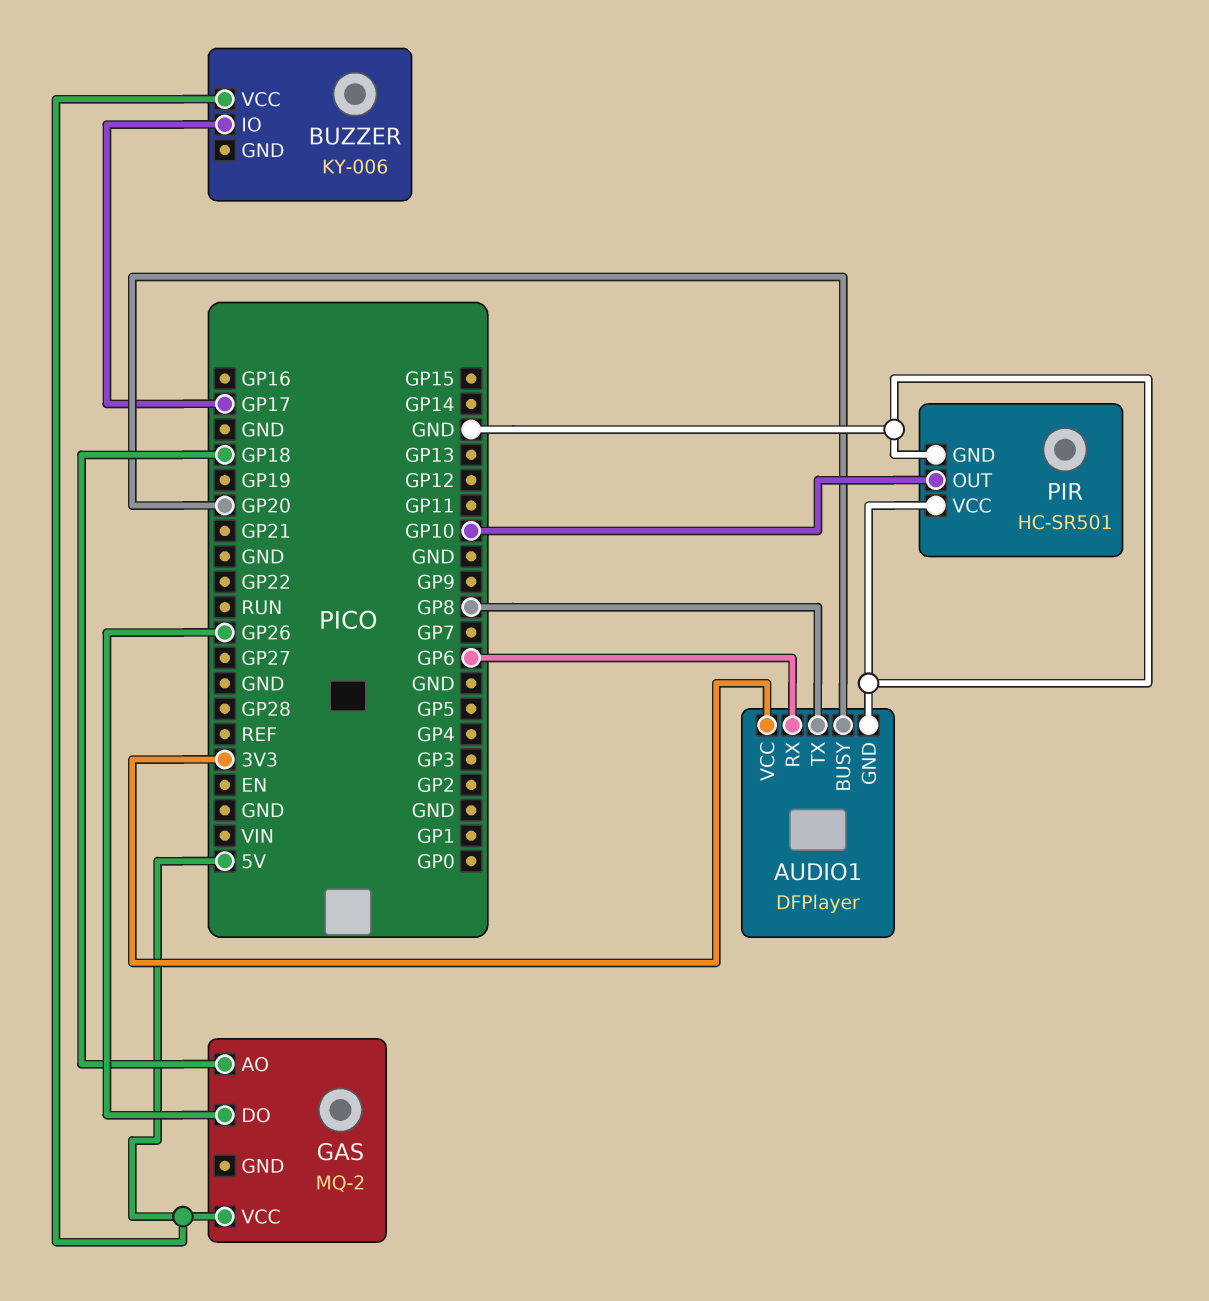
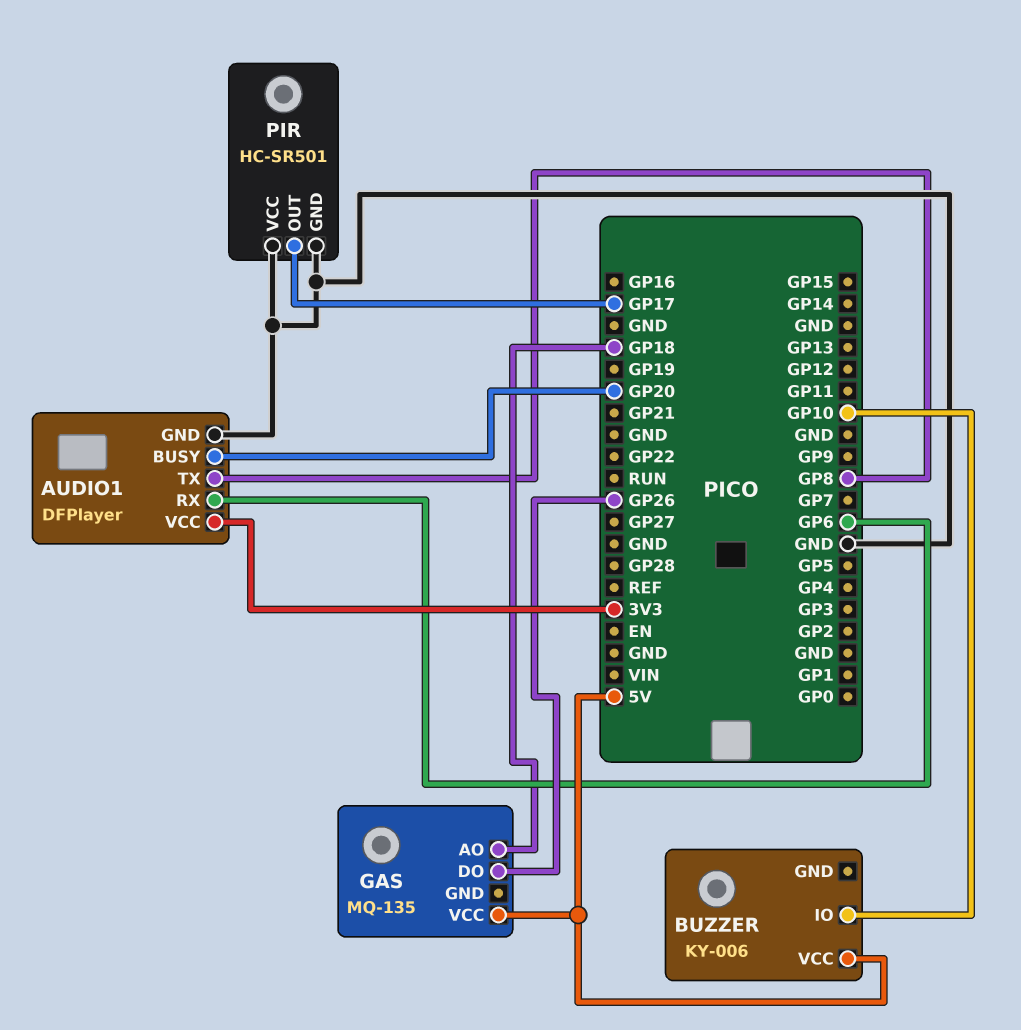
BUZZER pin IO: GP17 -> GP10
GAS: MQ-2 -> MQ-135
PIR pin OUT: GP10 -> GP17

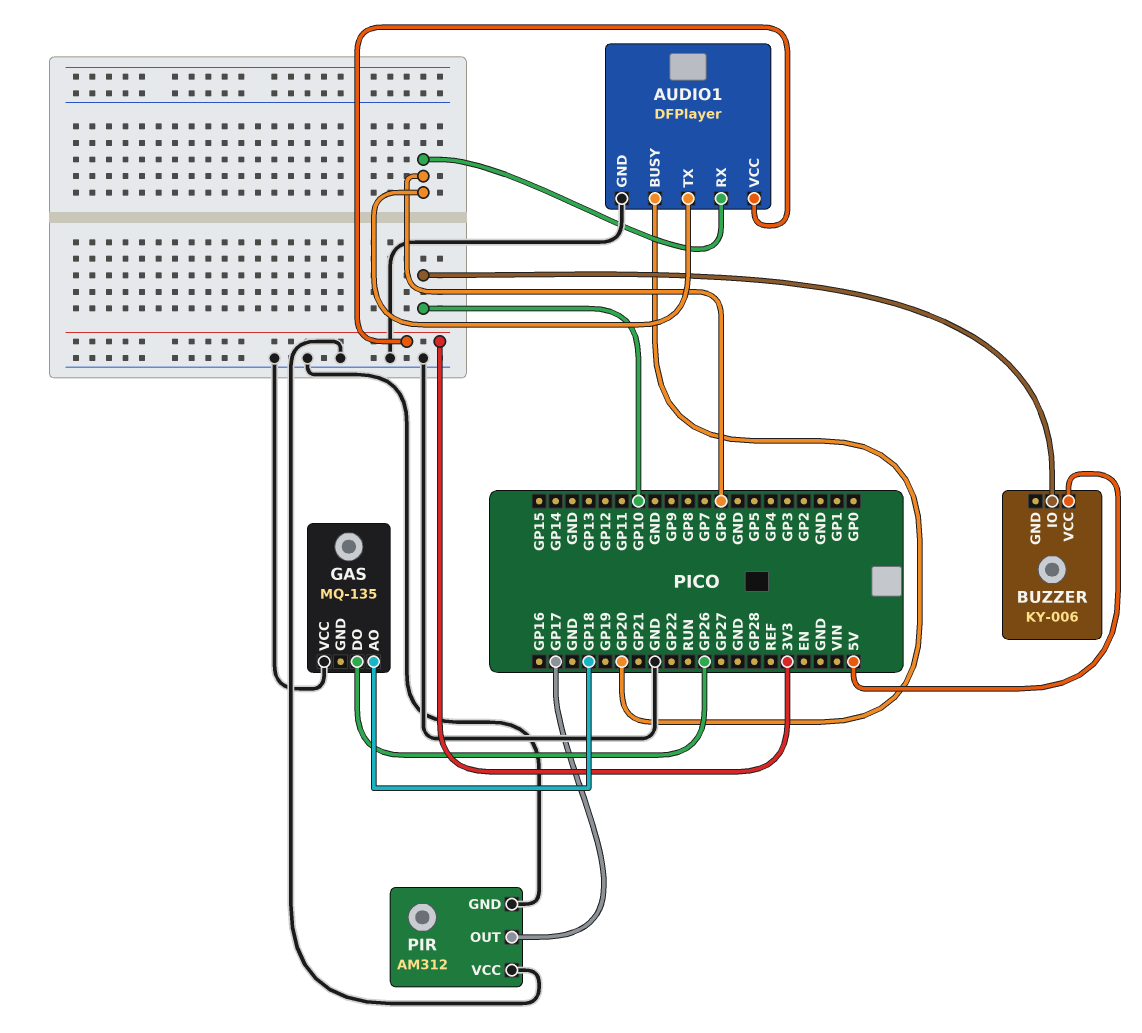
AUDIO1 pin TX: GP8 -> GP6
GAS pin VCC: 5V -> GND
PIR: HC-SR501 -> AM312

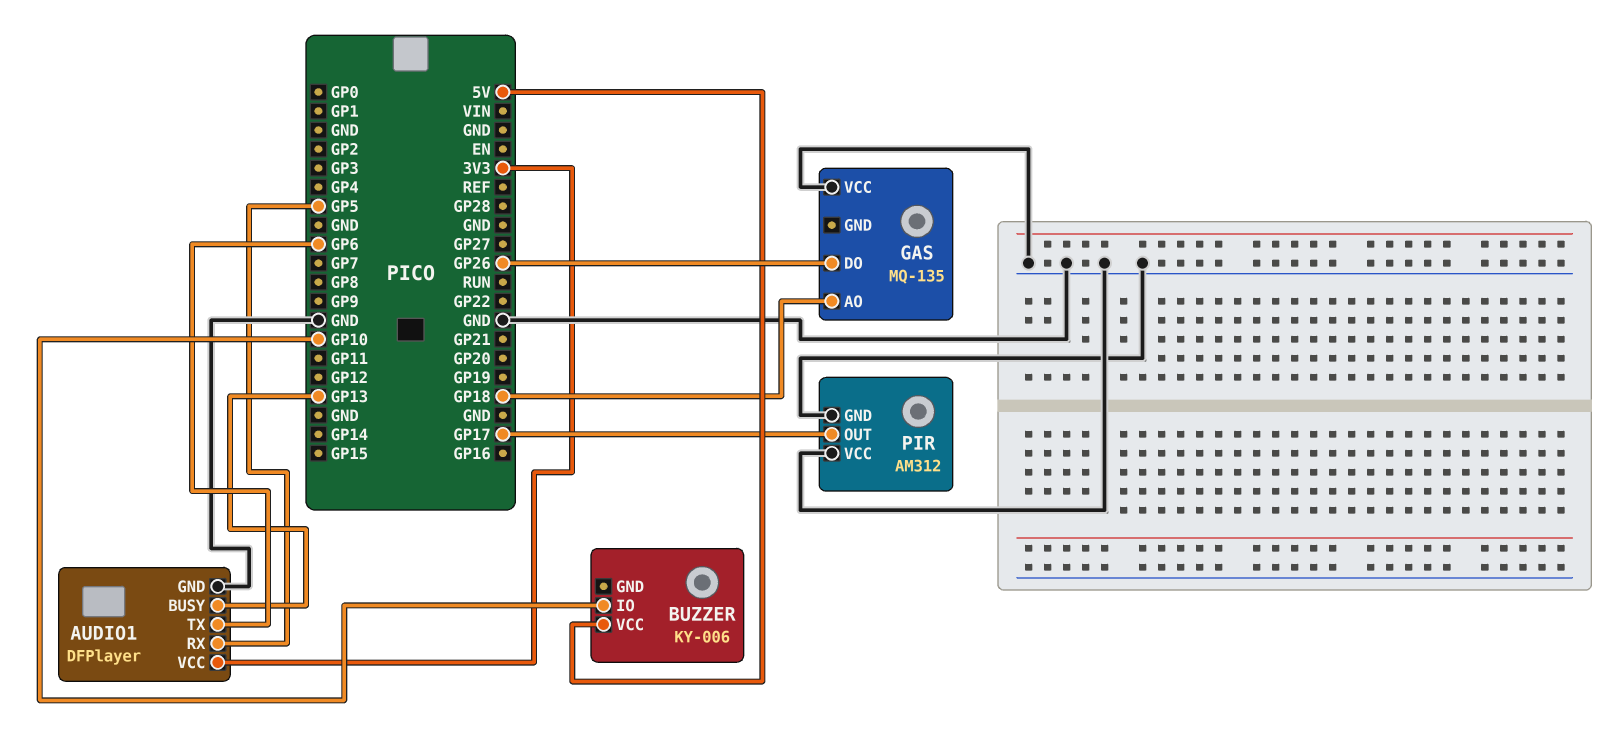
AUDIO1 pin BUSY: GP20 -> GP13
AUDIO1 pin RX: GP6 -> GP5

